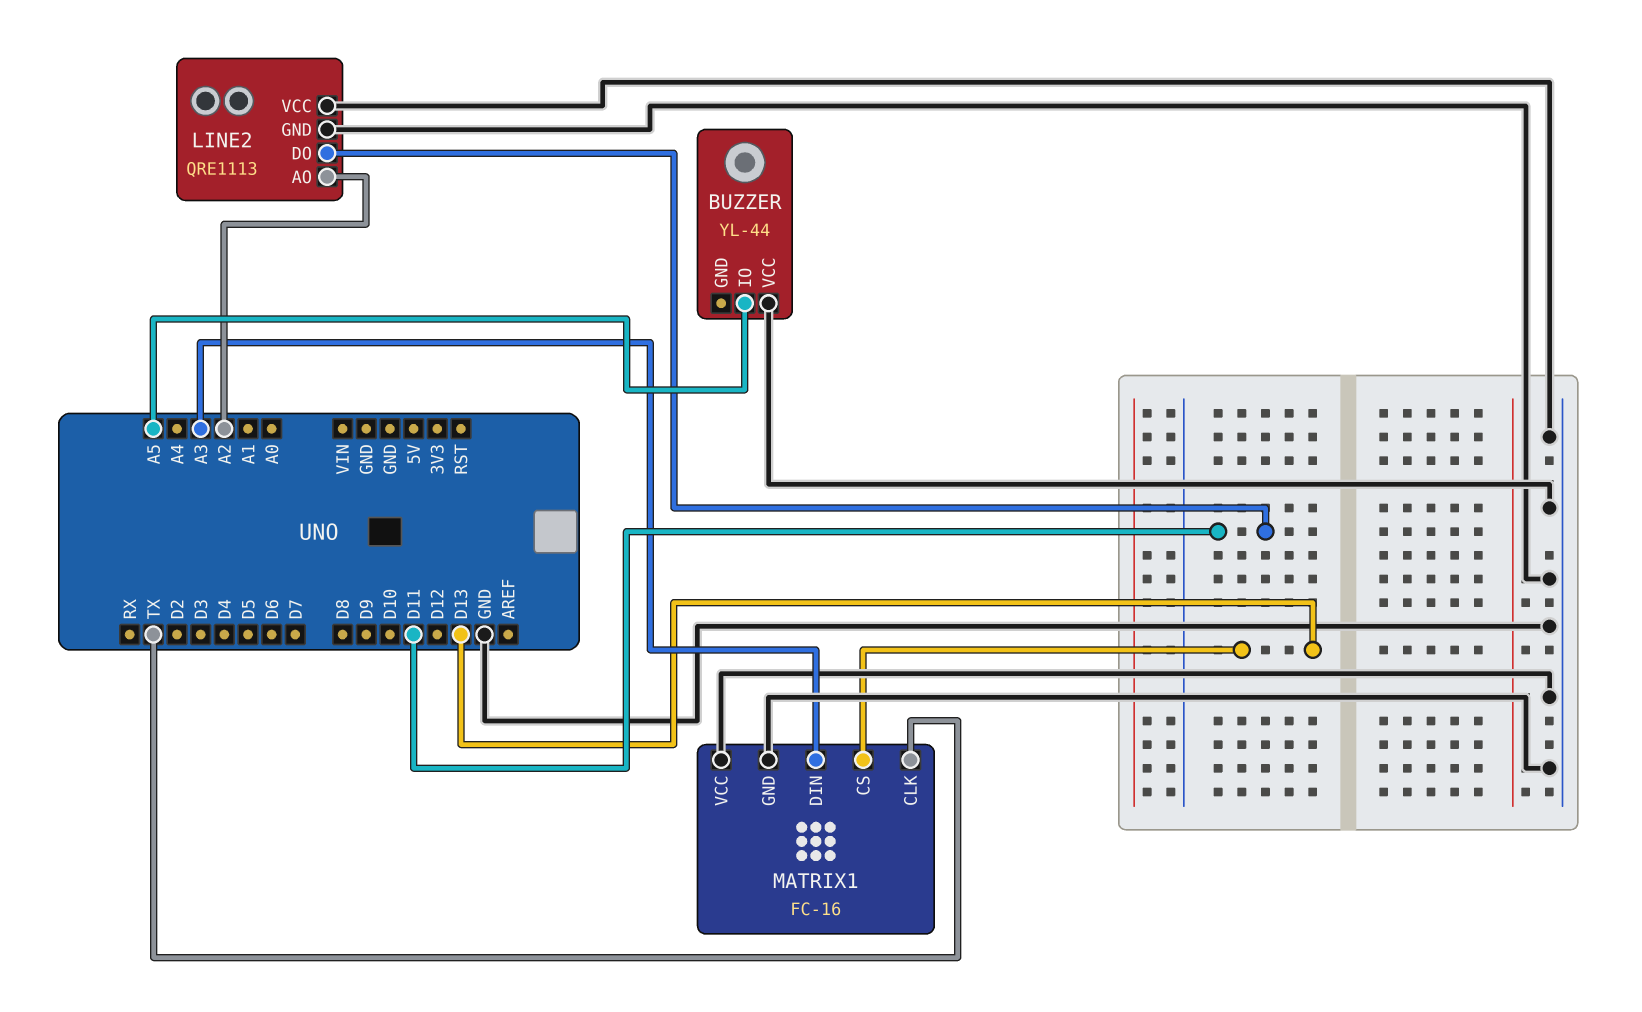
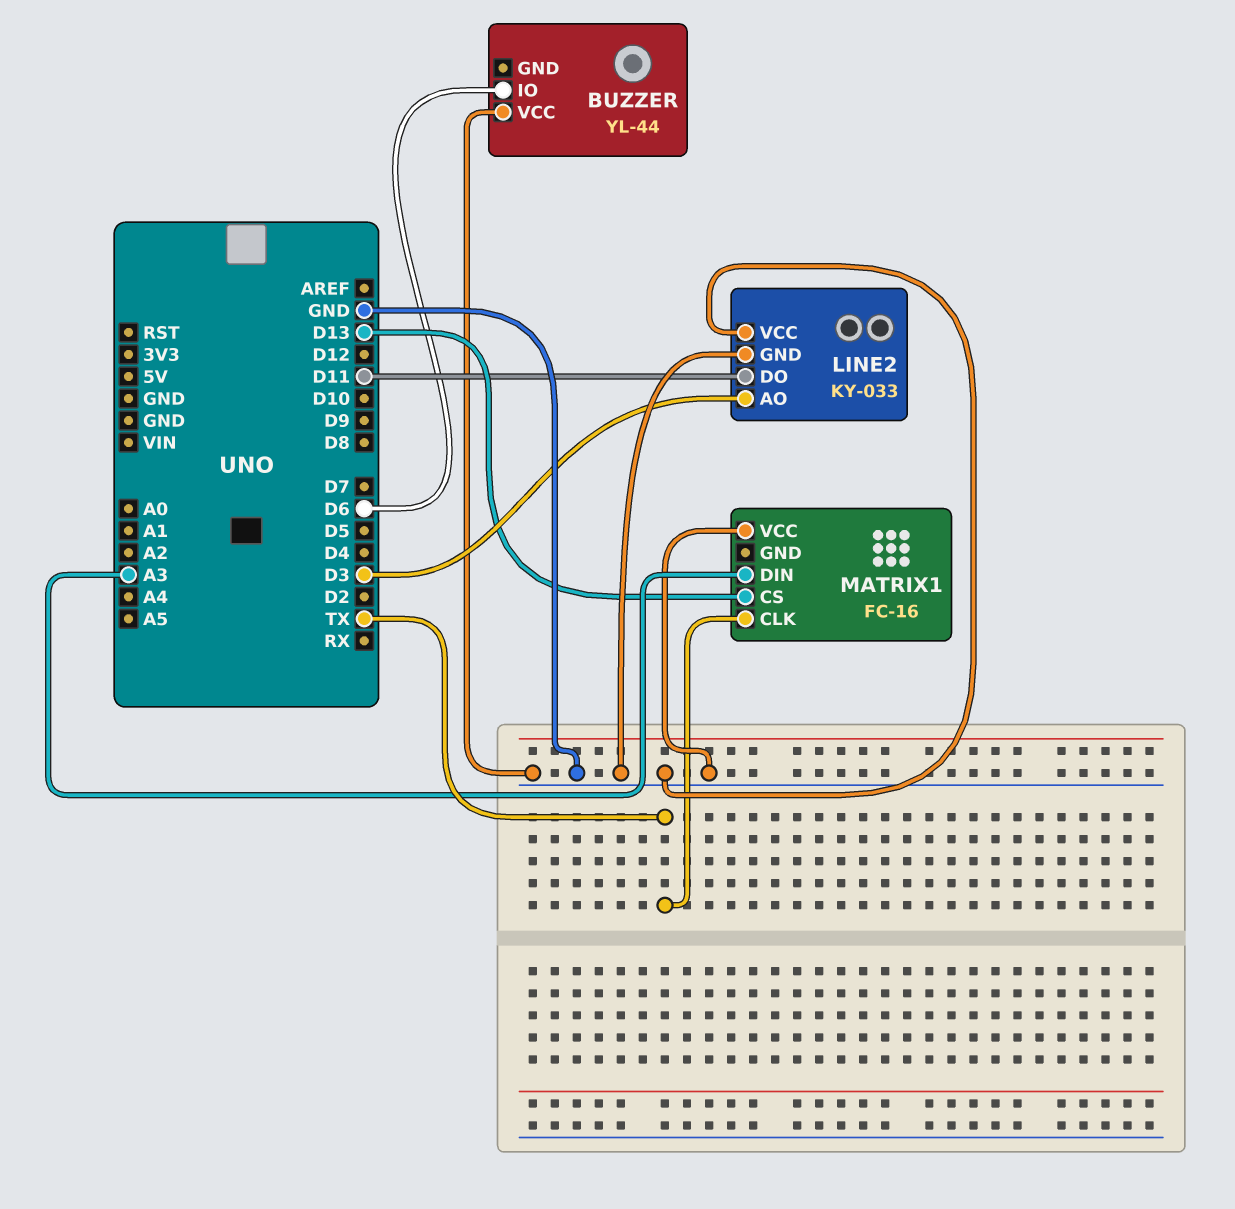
BUZZER pin IO: A5 -> D6
LINE2: QRE1113 -> KY-033
LINE2 pin AO: A2 -> D3
MATRIX1 pin GND: GND -> none

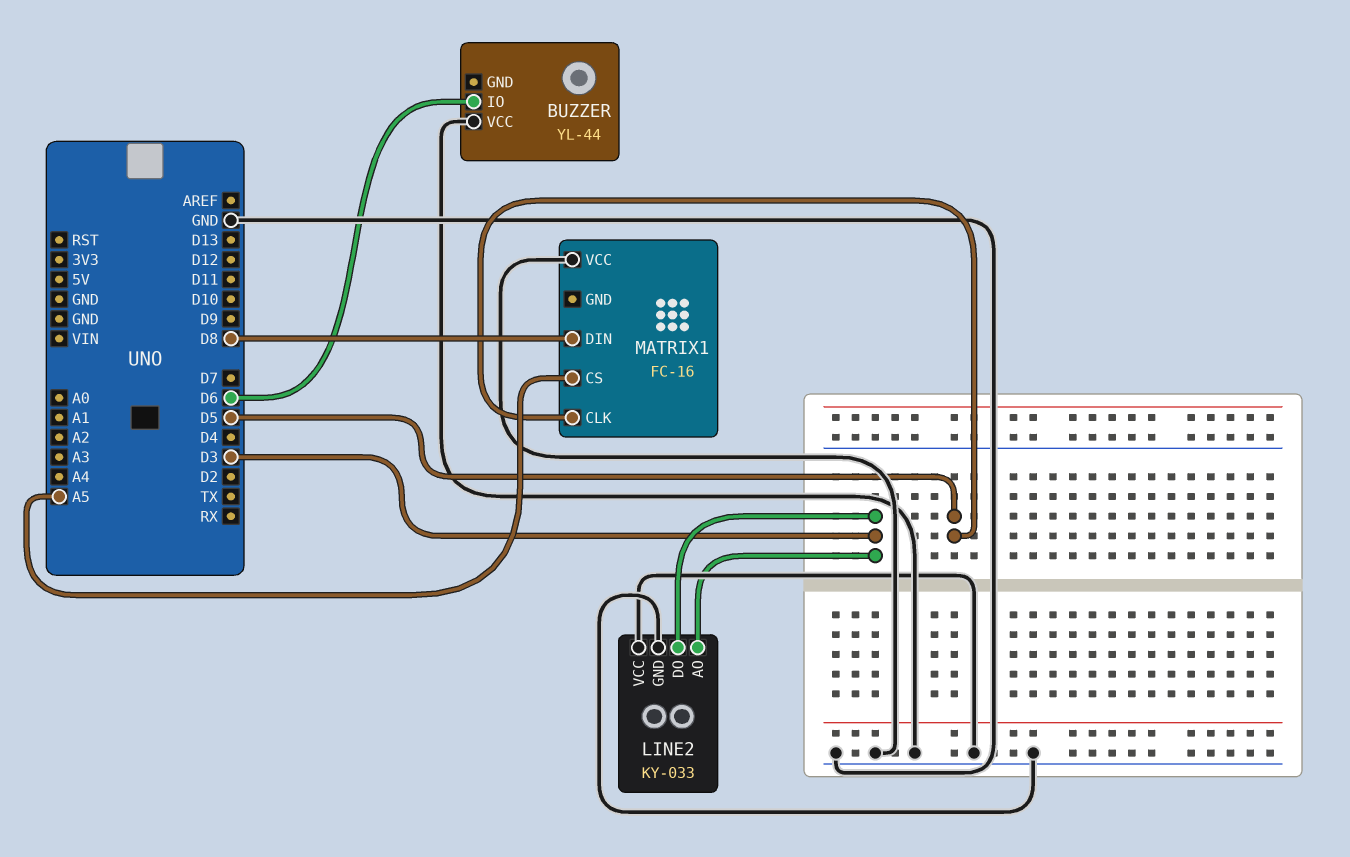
LINE2 pin DO: D11 -> D3
MATRIX1 pin CLK: TX -> D5
MATRIX1 pin CS: D13 -> A5
MATRIX1 pin DIN: A3 -> D8

